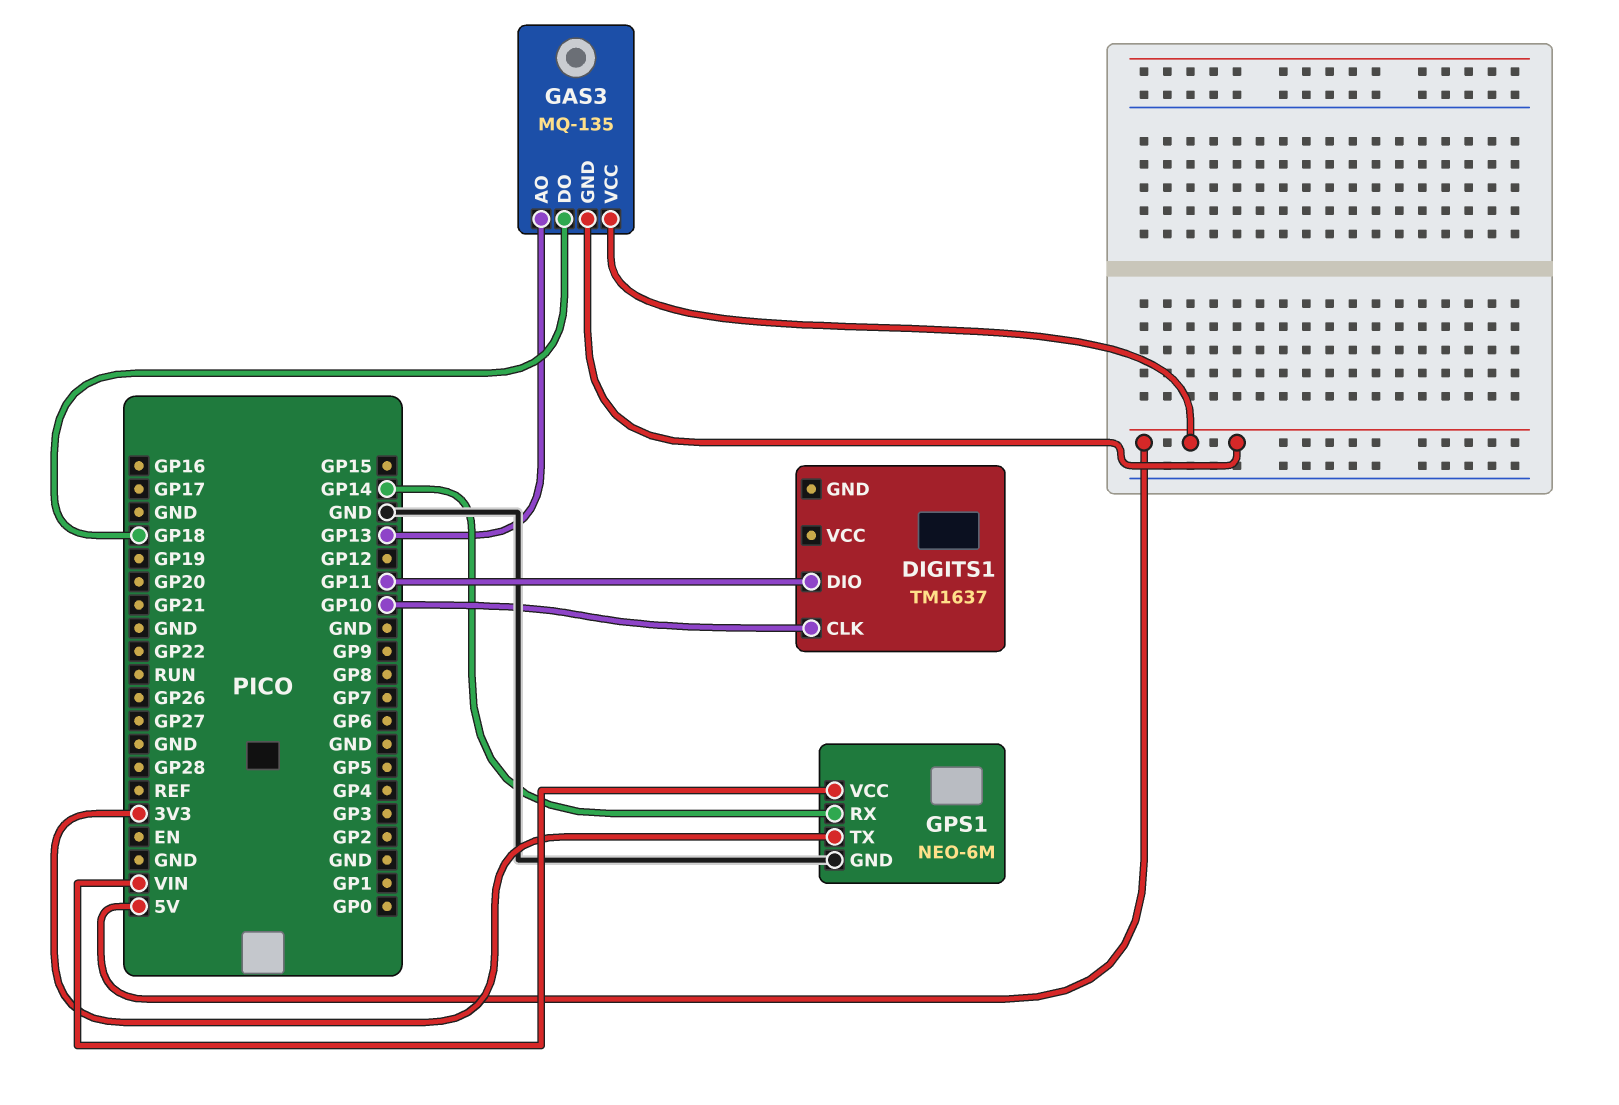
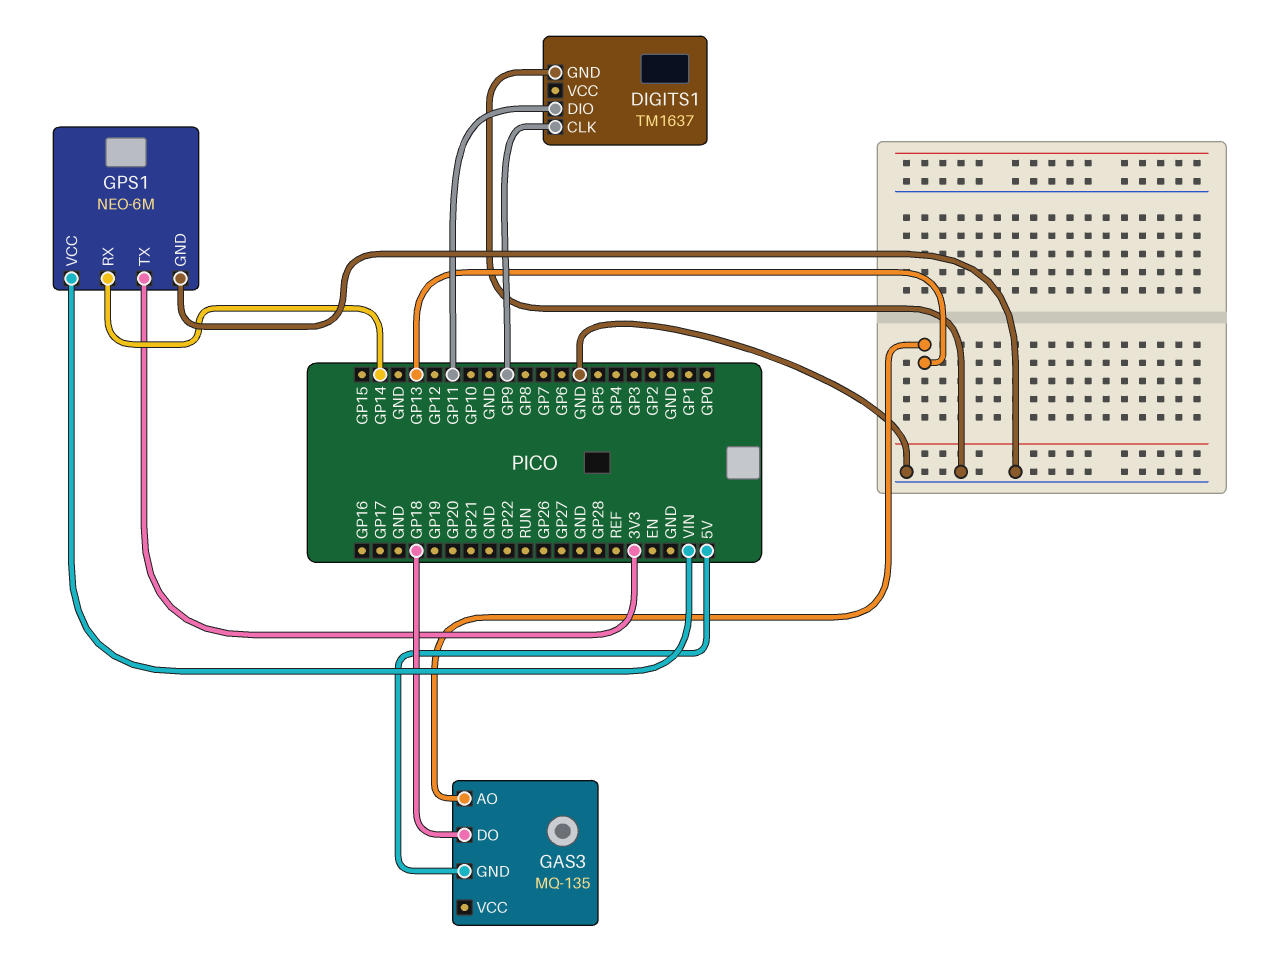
DIGITS1 pin CLK: GP10 -> GP9
DIGITS1 pin GND: none -> GND
GAS3 pin VCC: 5V -> none

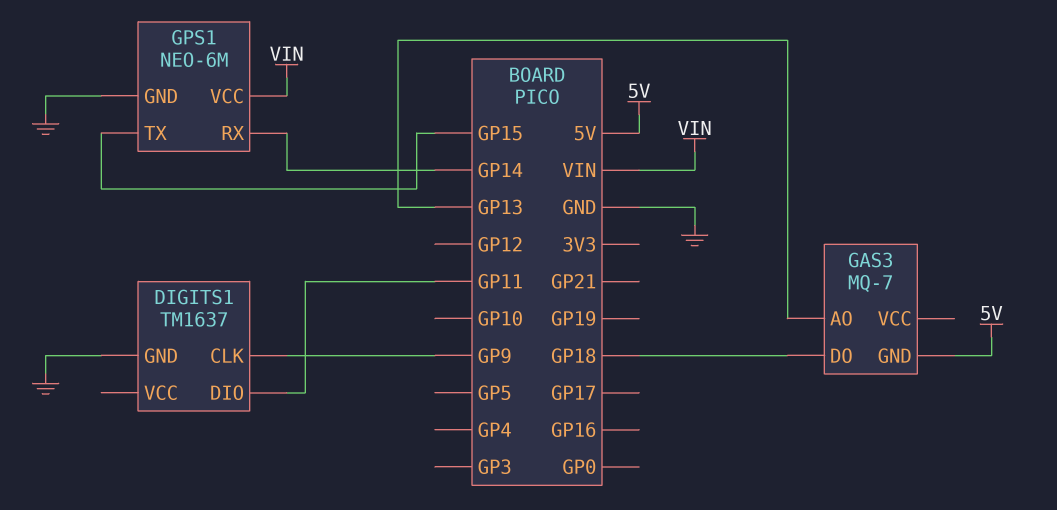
GAS3: MQ-135 -> MQ-7
GPS1 pin TX: 3V3 -> GP15

